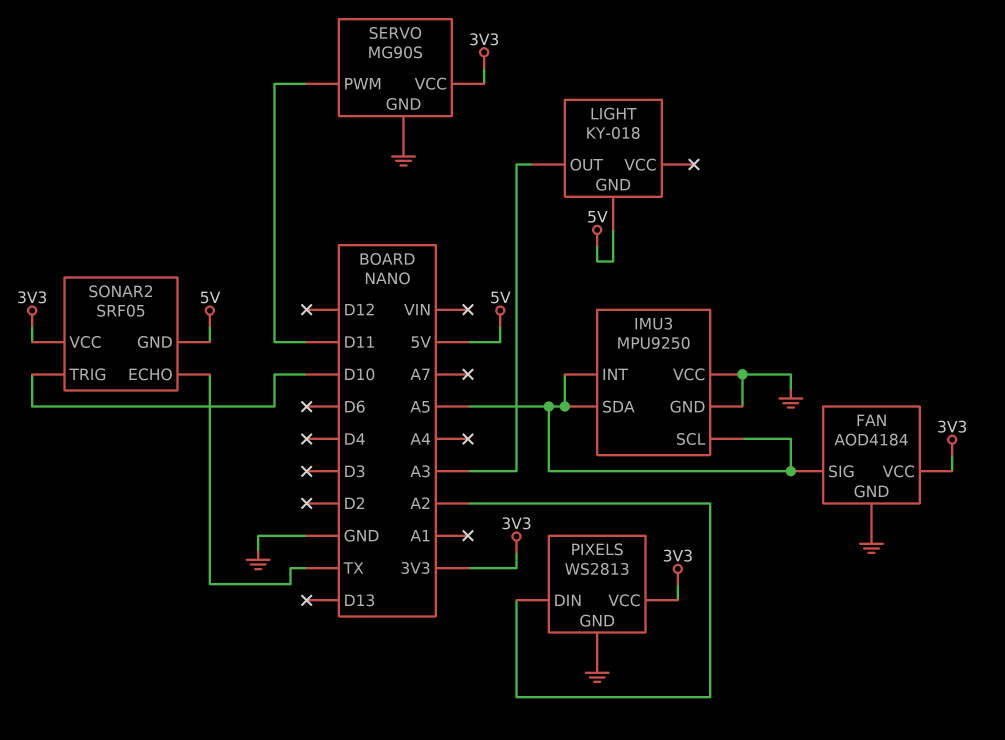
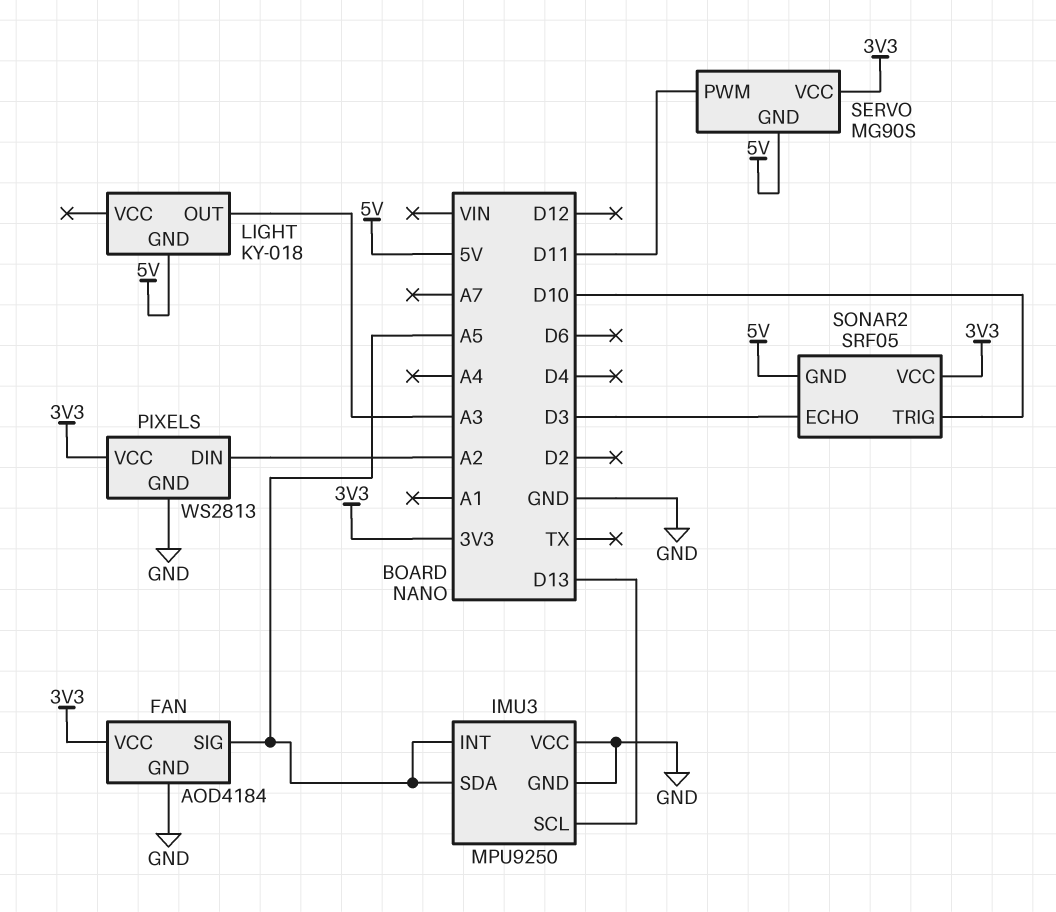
IMU3 pin SCL: A5 -> D13
SERVO pin GND: GND -> 5V
SONAR2 pin ECHO: TX -> D3

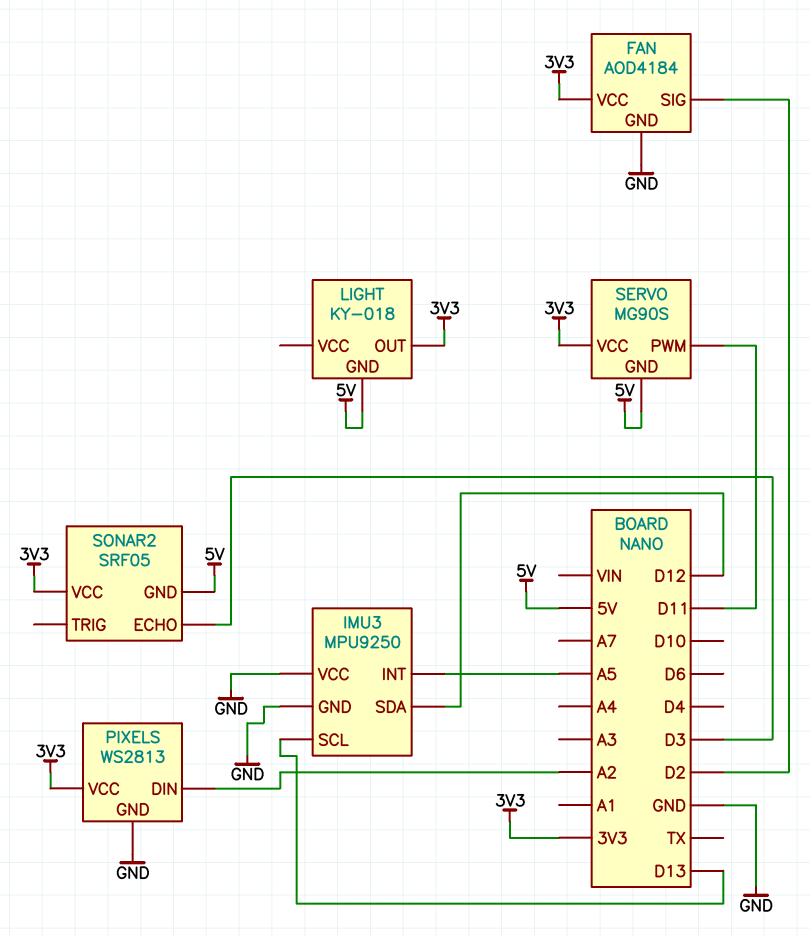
FAN pin SIG: A5 -> D2
IMU3 pin SDA: A5 -> D12
LIGHT pin OUT: A3 -> 3V3
SONAR2 pin TRIG: D10 -> none

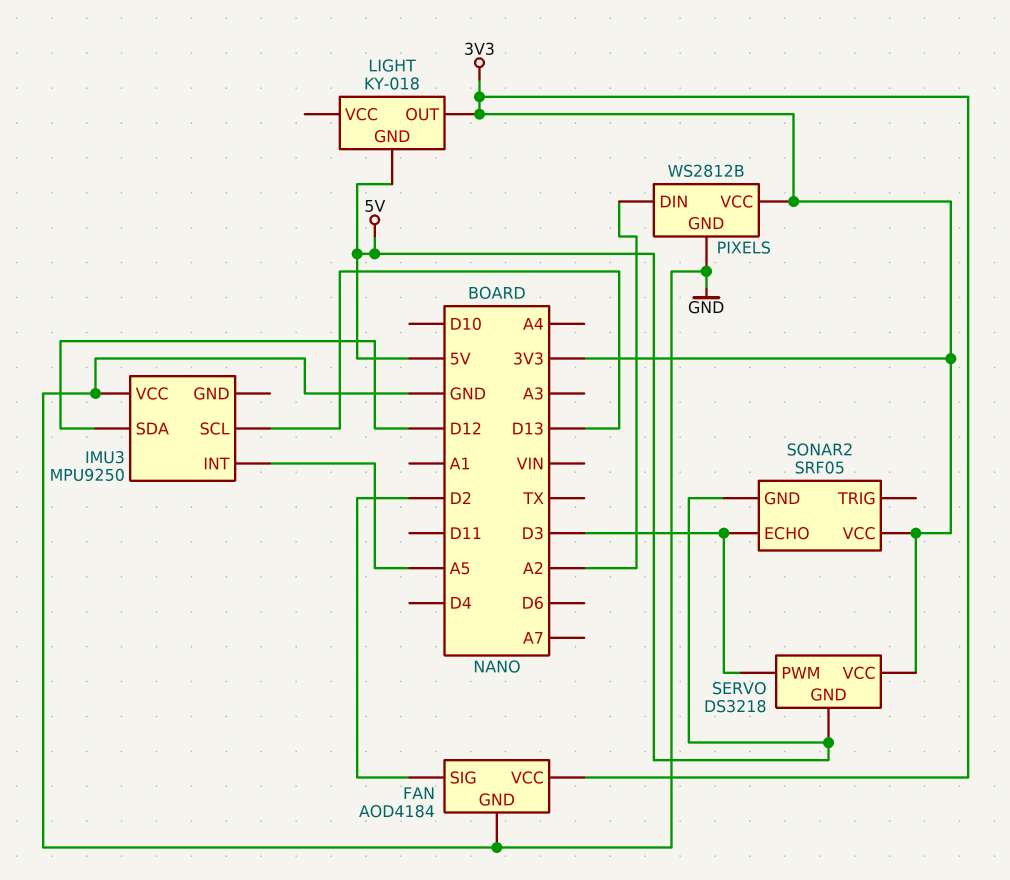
IMU3 pin GND: GND -> none
PIXELS: WS2813 -> WS2812B
SERVO: MG90S -> DS3218
SERVO pin PWM: D11 -> D3

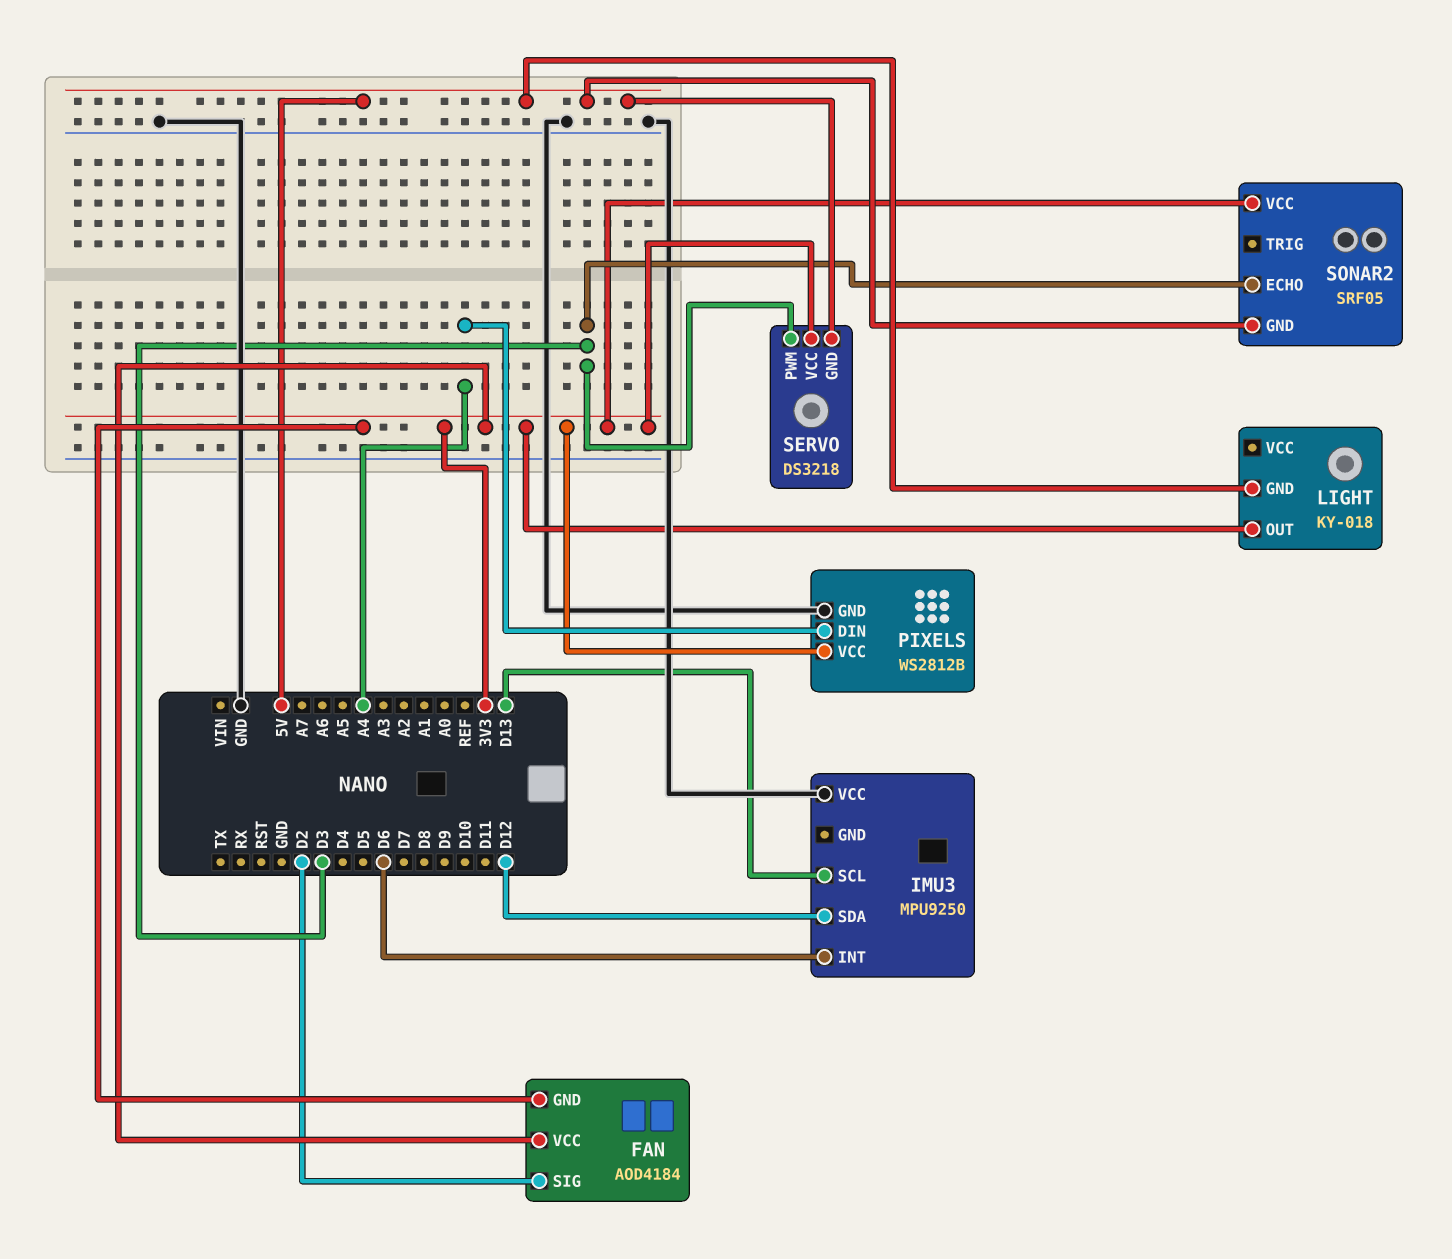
FAN pin GND: GND -> 3V3
IMU3 pin INT: A5 -> D6
PIXELS pin DIN: A2 -> A4

